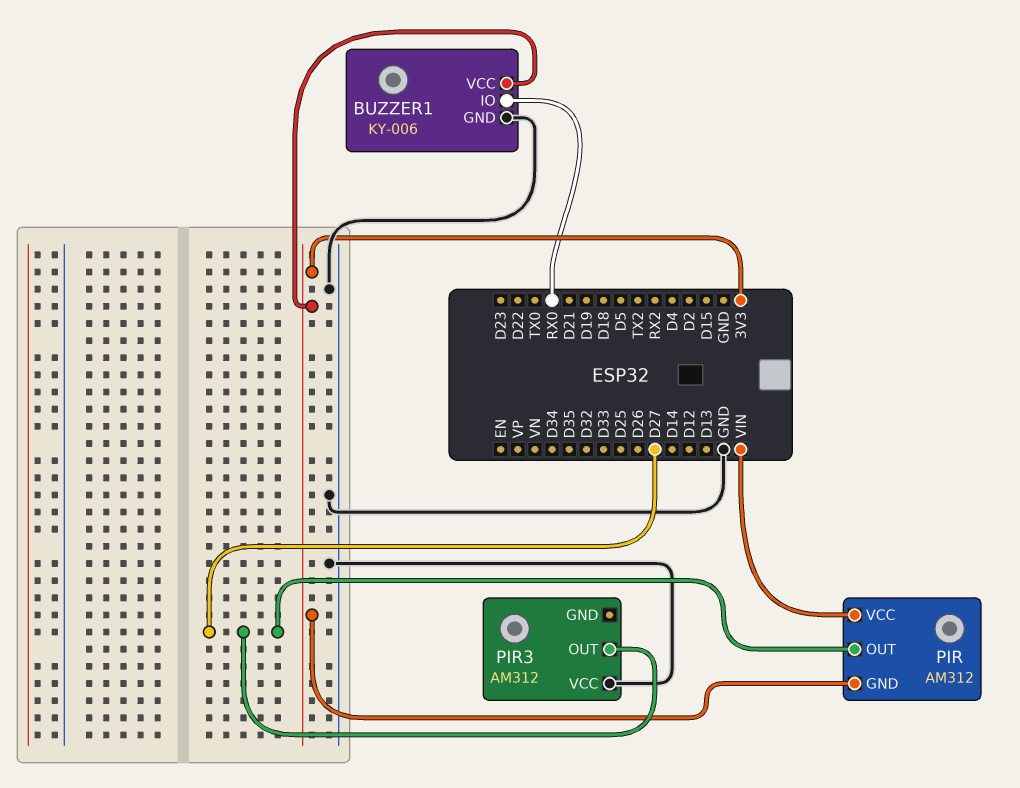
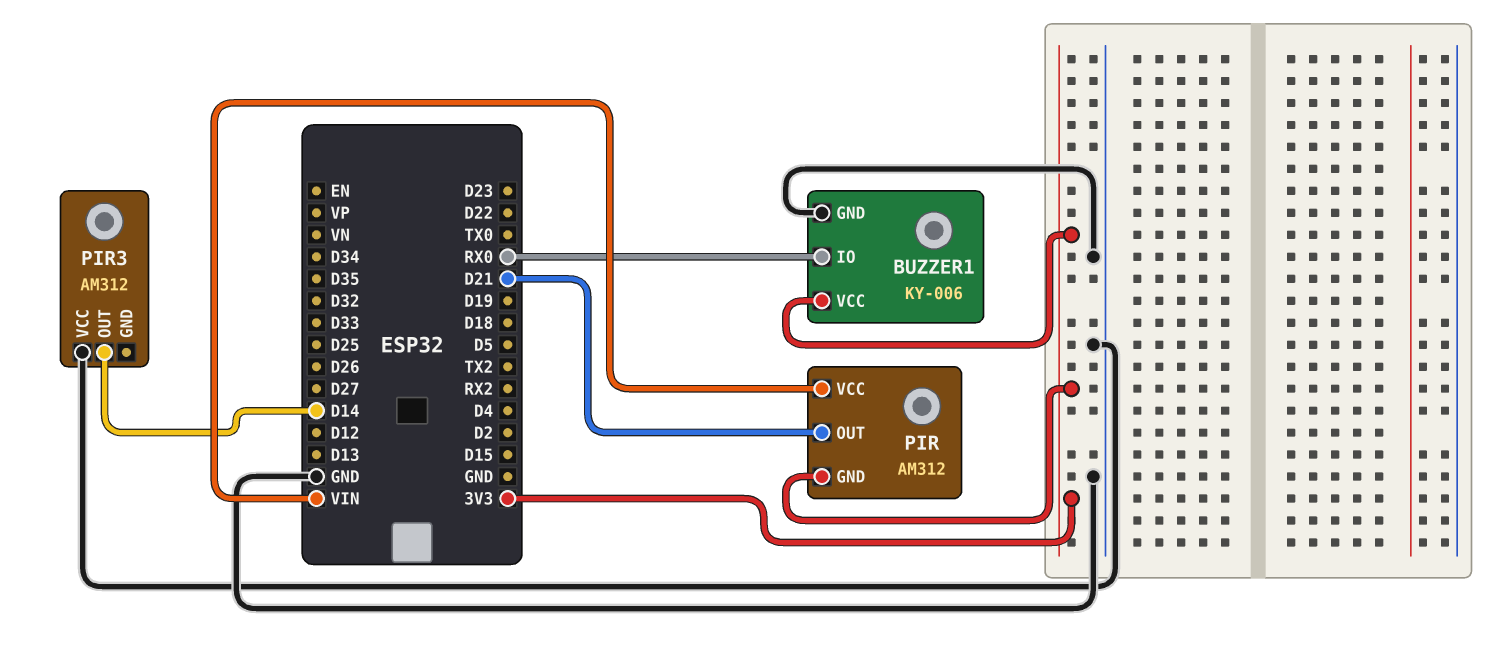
PIR pin OUT: D27 -> D21
PIR3 pin OUT: D27 -> D14

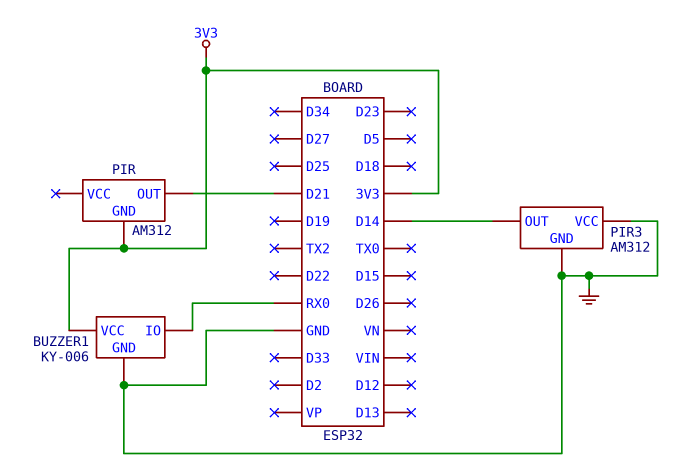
PIR pin VCC: VIN -> none
PIR3 pin GND: none -> GND

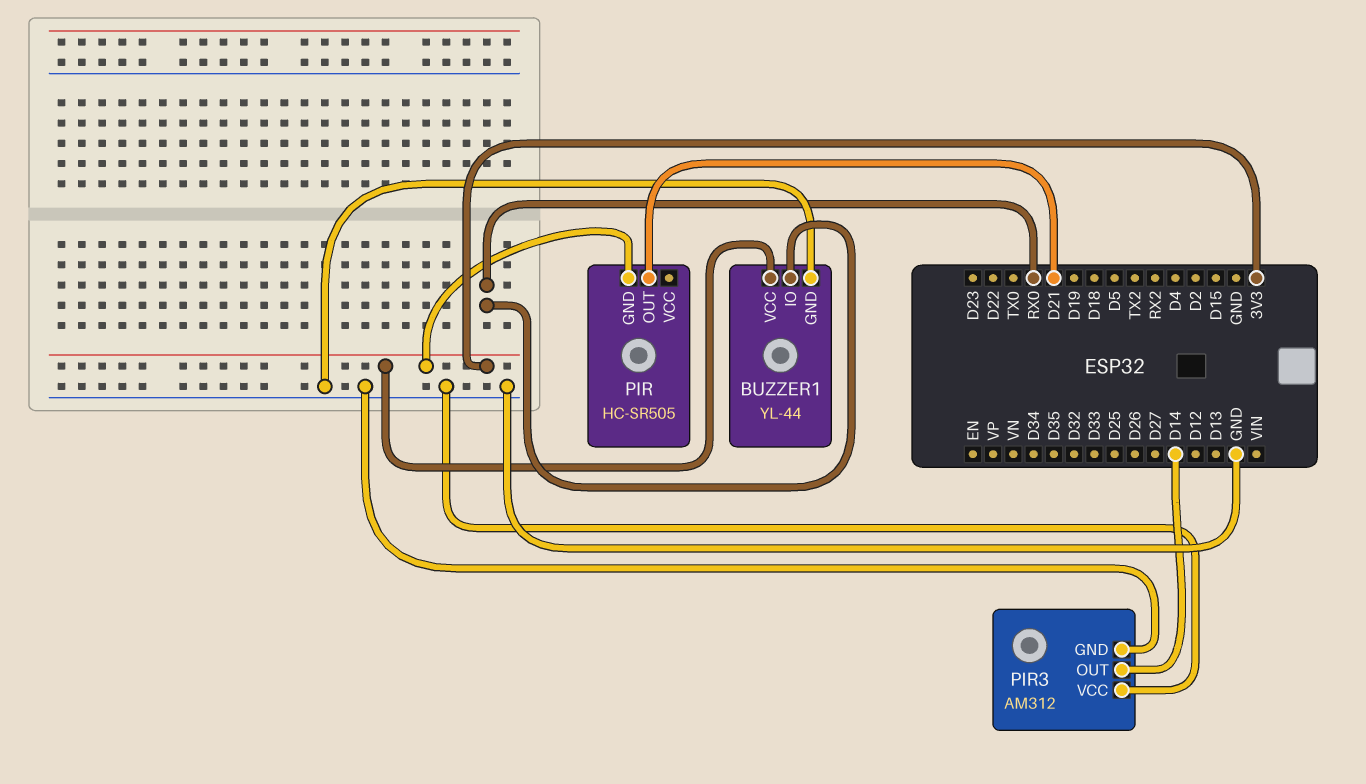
BUZZER1: KY-006 -> YL-44
PIR: AM312 -> HC-SR505

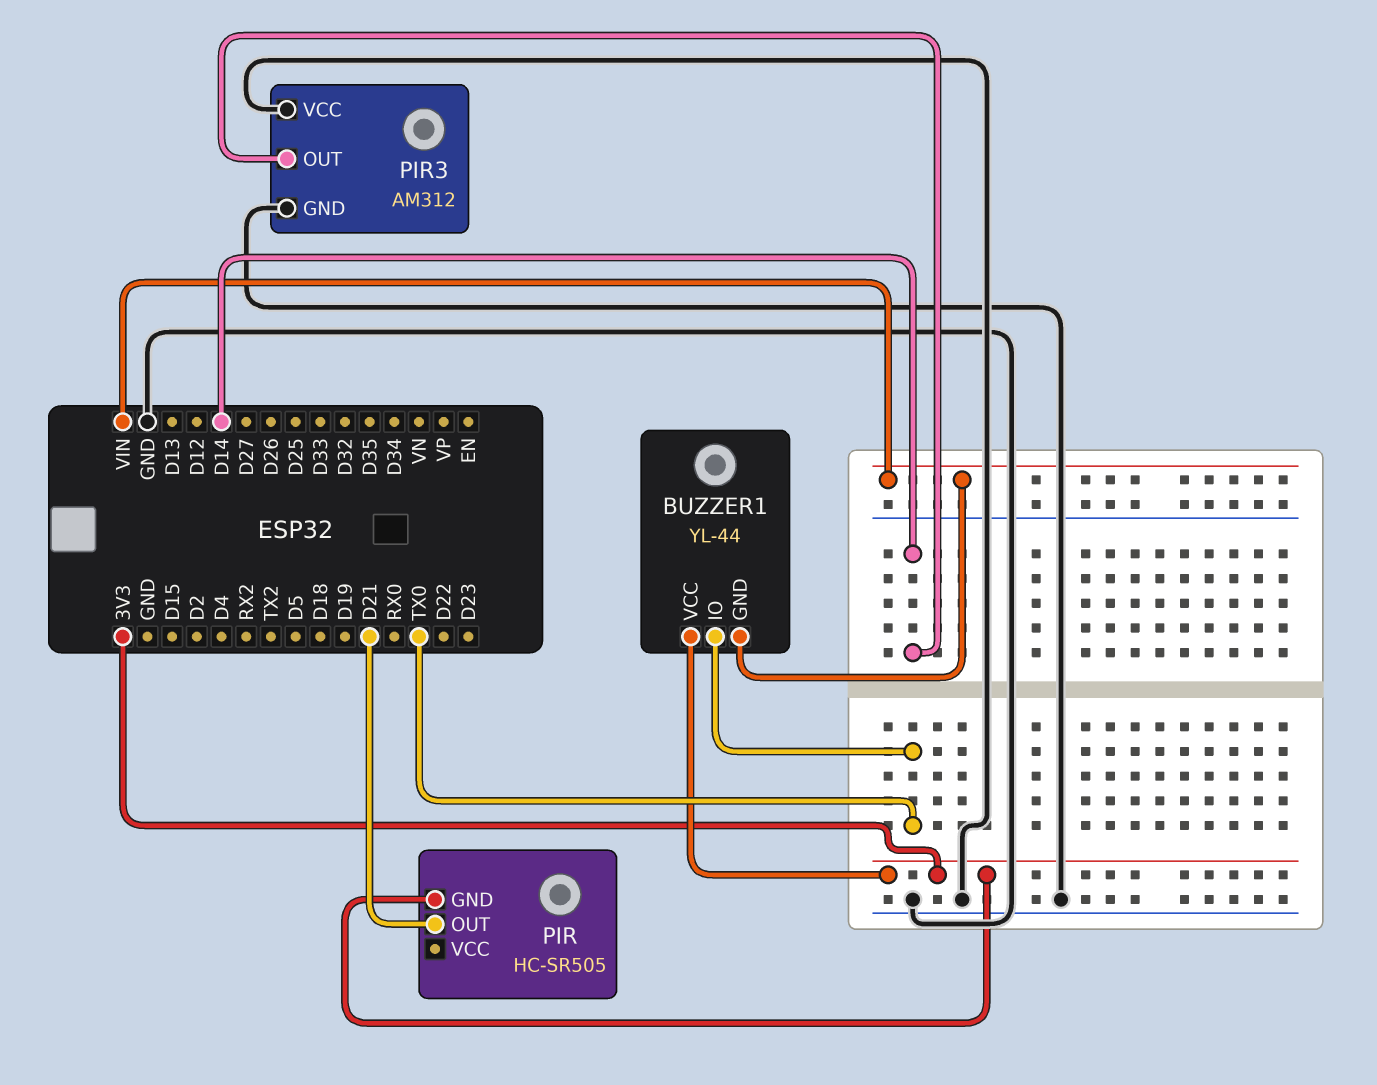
BUZZER1 pin GND: GND -> VIN
BUZZER1 pin IO: RX0 -> TX0

